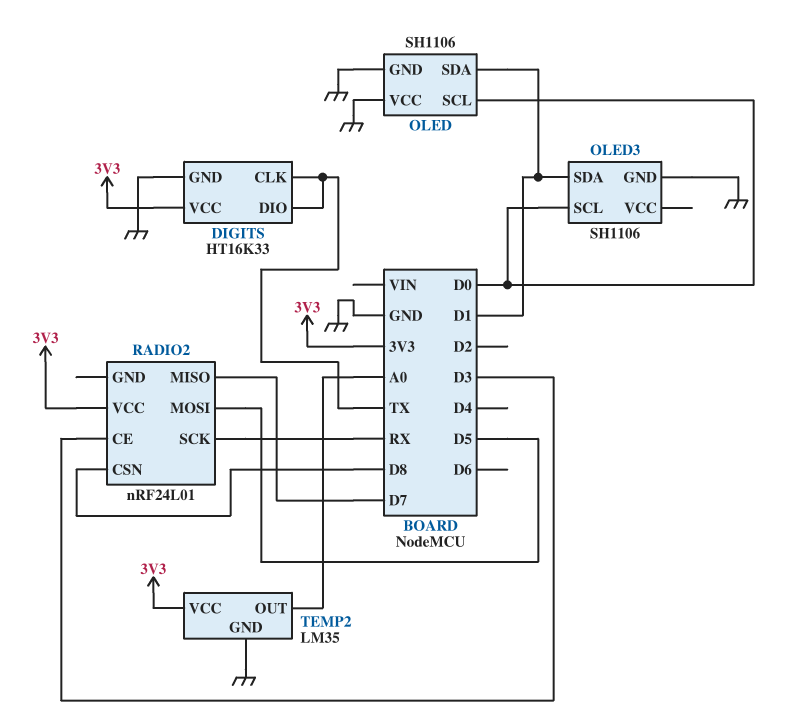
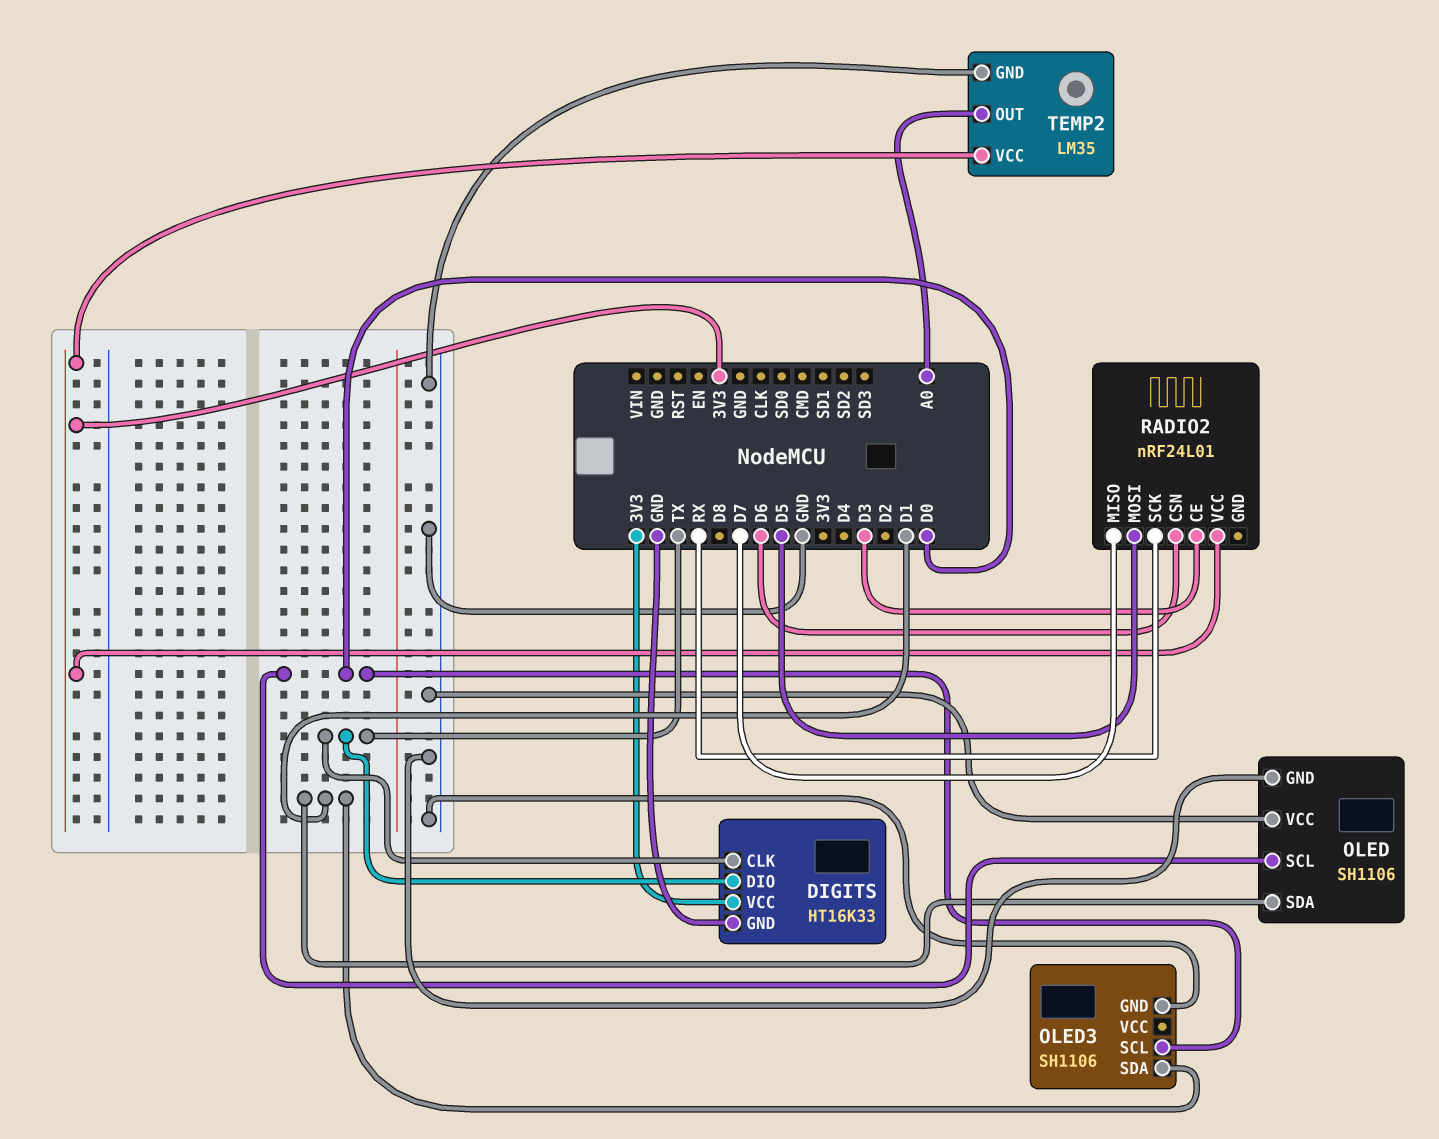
RADIO2 pin CSN: D8 -> D6

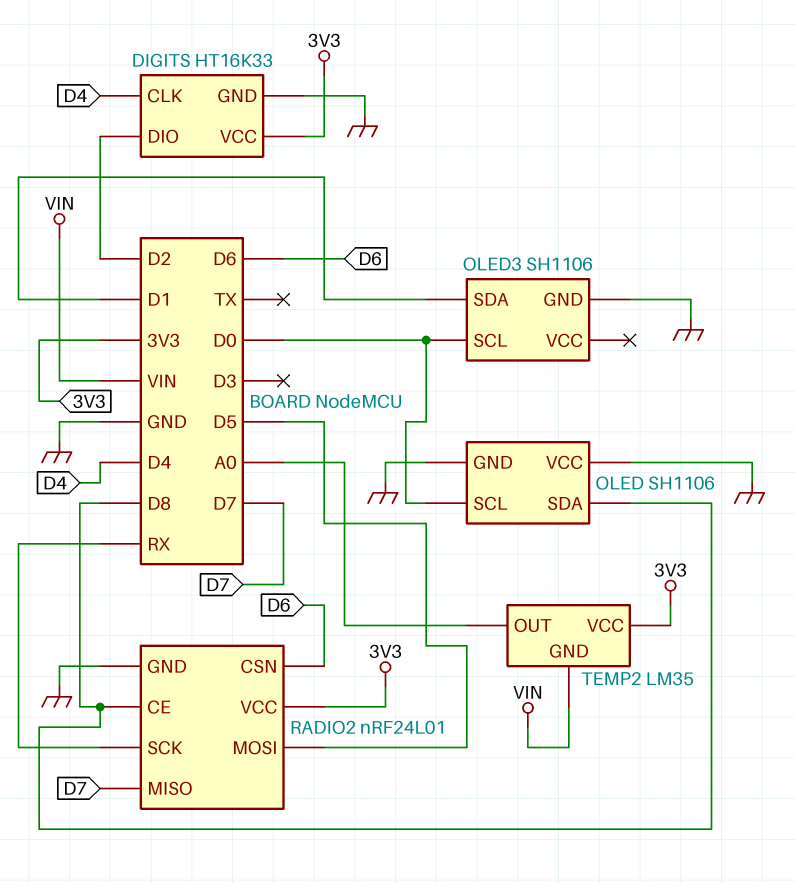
DIGITS pin CLK: TX -> D4
DIGITS pin DIO: TX -> D2
OLED pin SDA: D1 -> D8
RADIO2 pin CE: D3 -> D8
RADIO2 pin GND: none -> GND
TEMP2 pin GND: GND -> VIN

